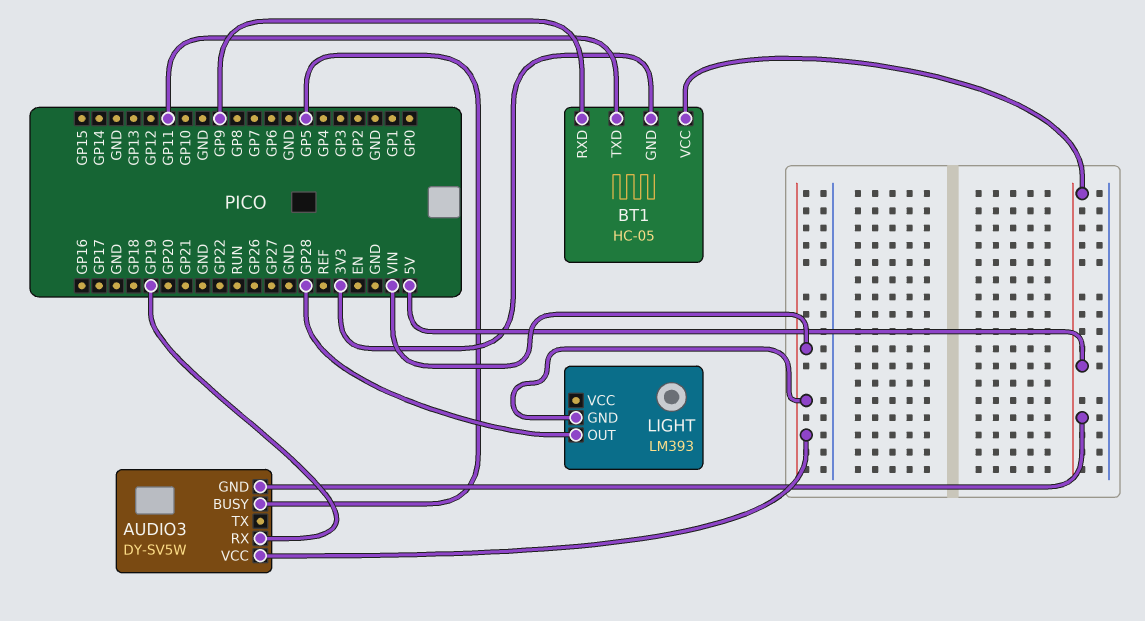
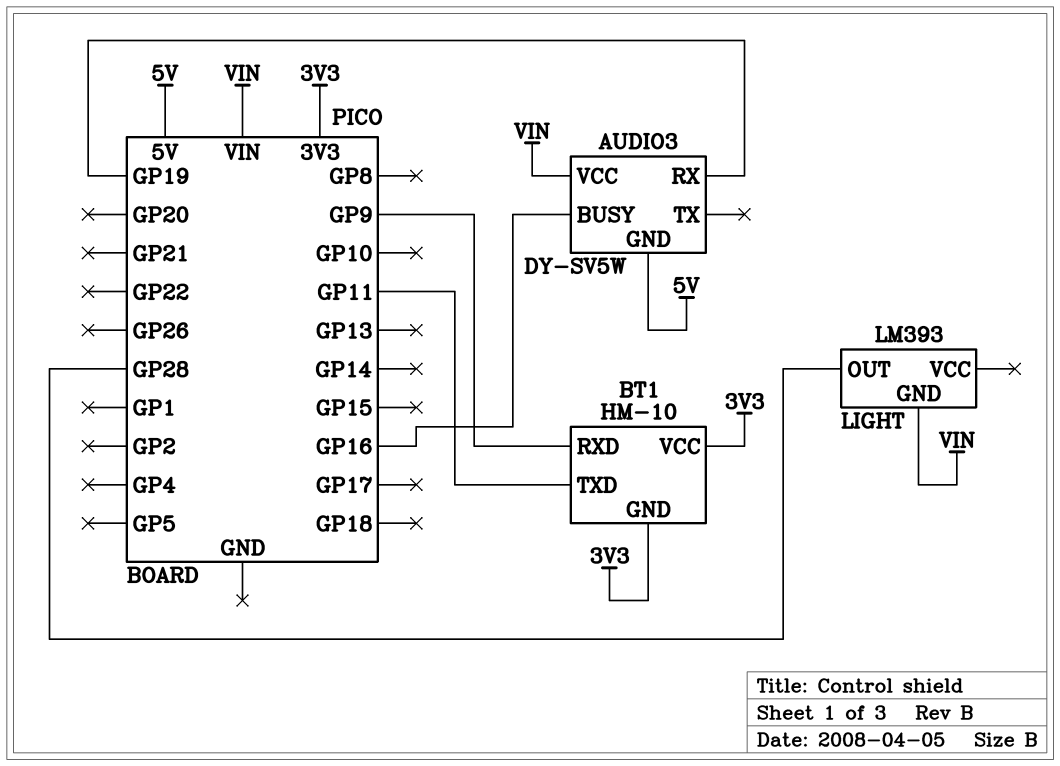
AUDIO3 pin BUSY: GP5 -> GP16
BT1: HC-05 -> HM-10
BT1 pin VCC: 5V -> 3V3

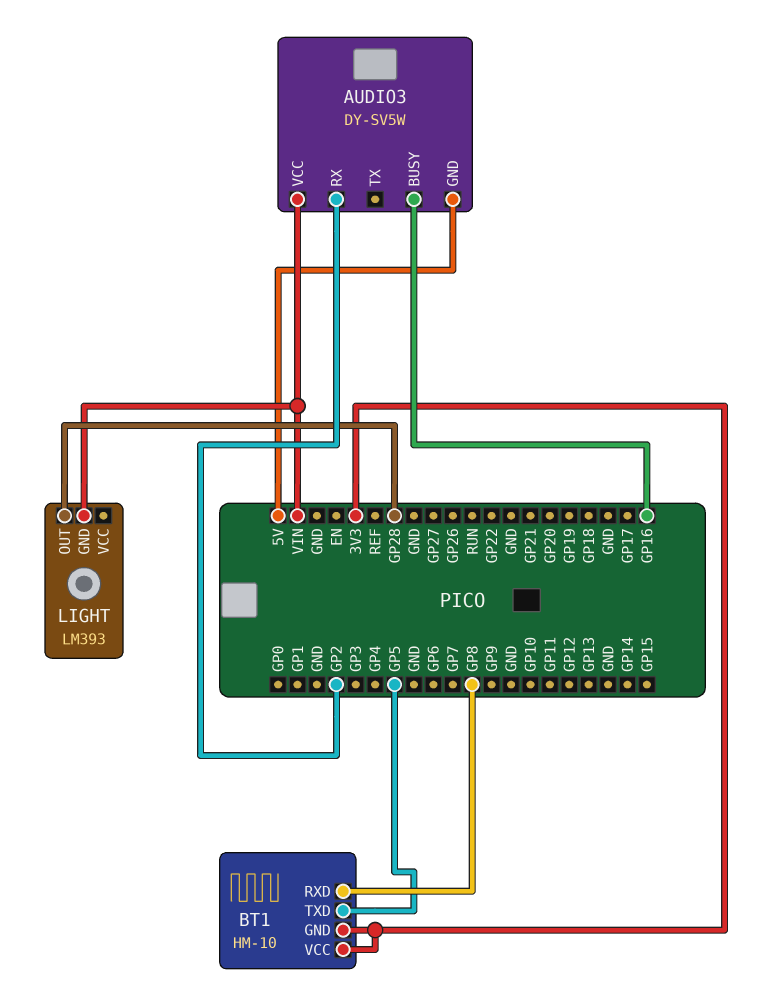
AUDIO3 pin RX: GP19 -> GP2
BT1 pin RXD: GP9 -> GP8
BT1 pin TXD: GP11 -> GP5

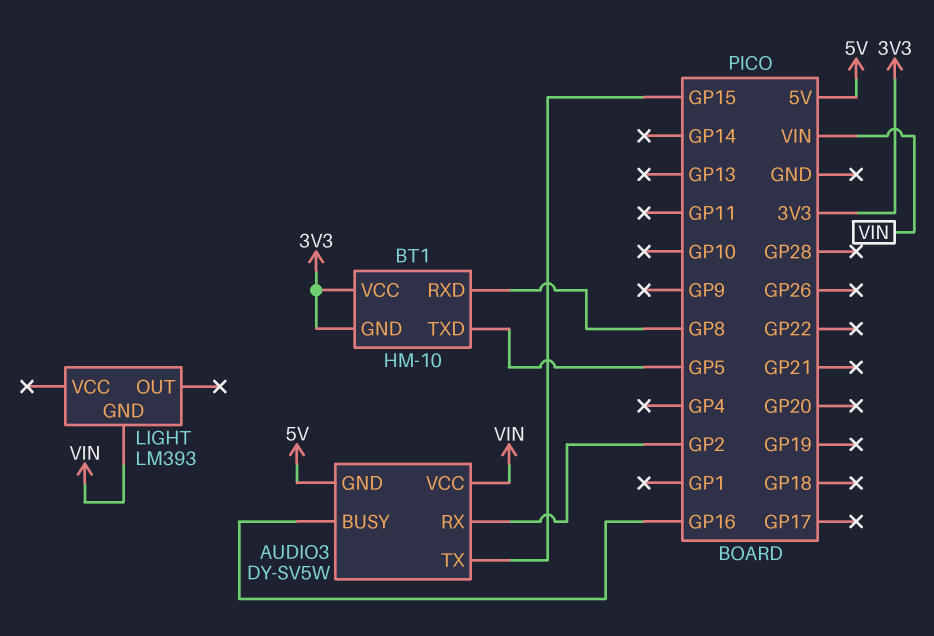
AUDIO3 pin TX: none -> GP15
LIGHT pin OUT: GP28 -> none

